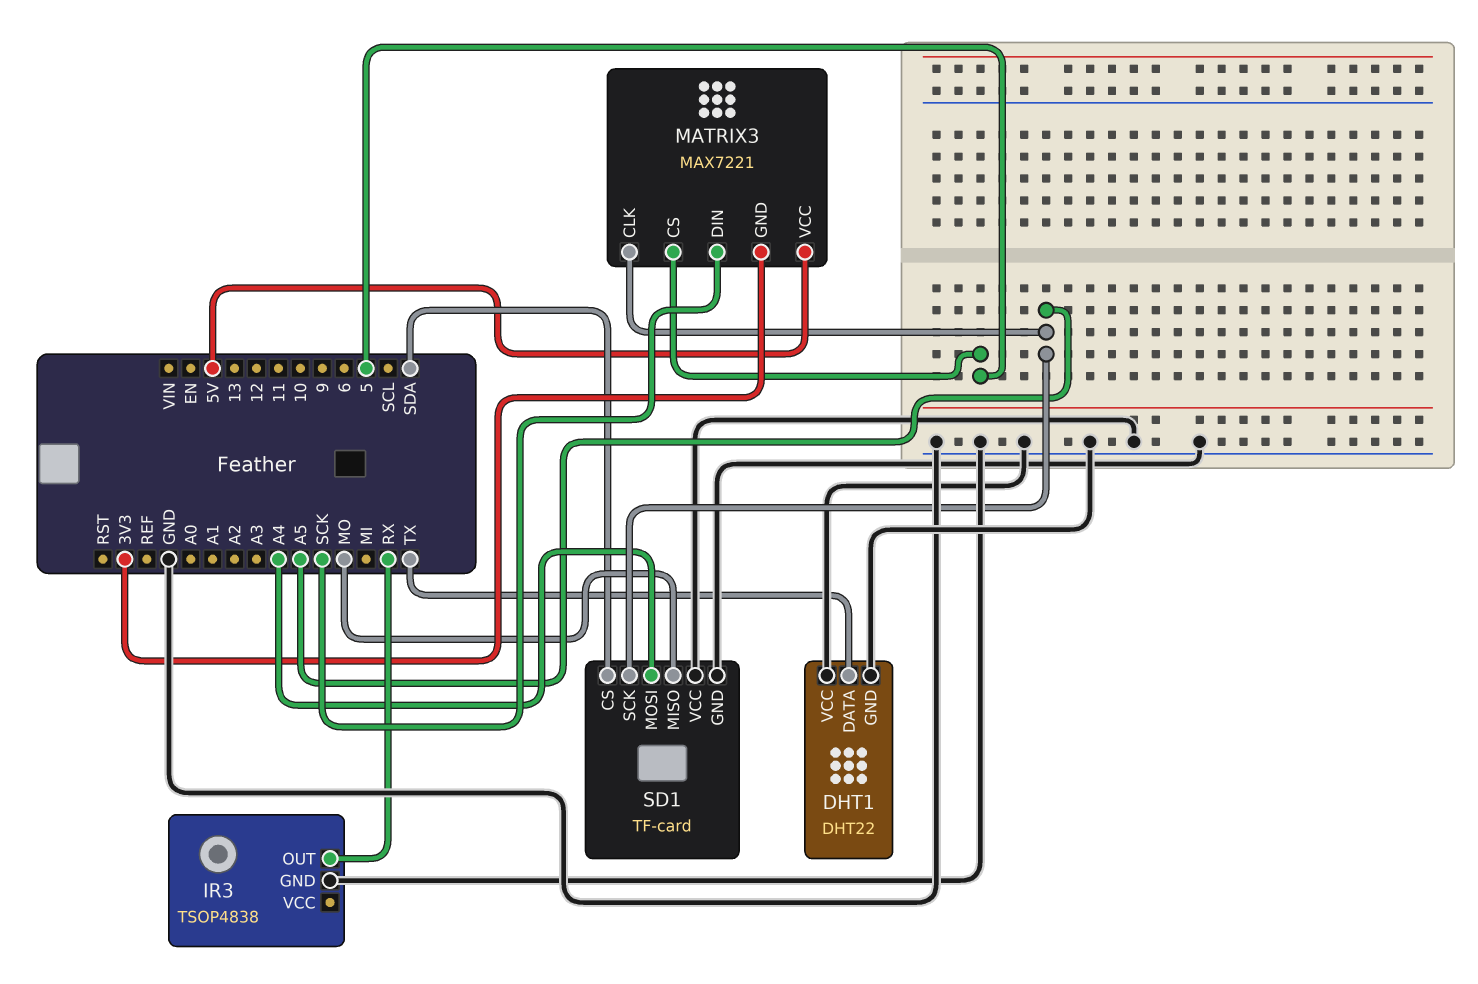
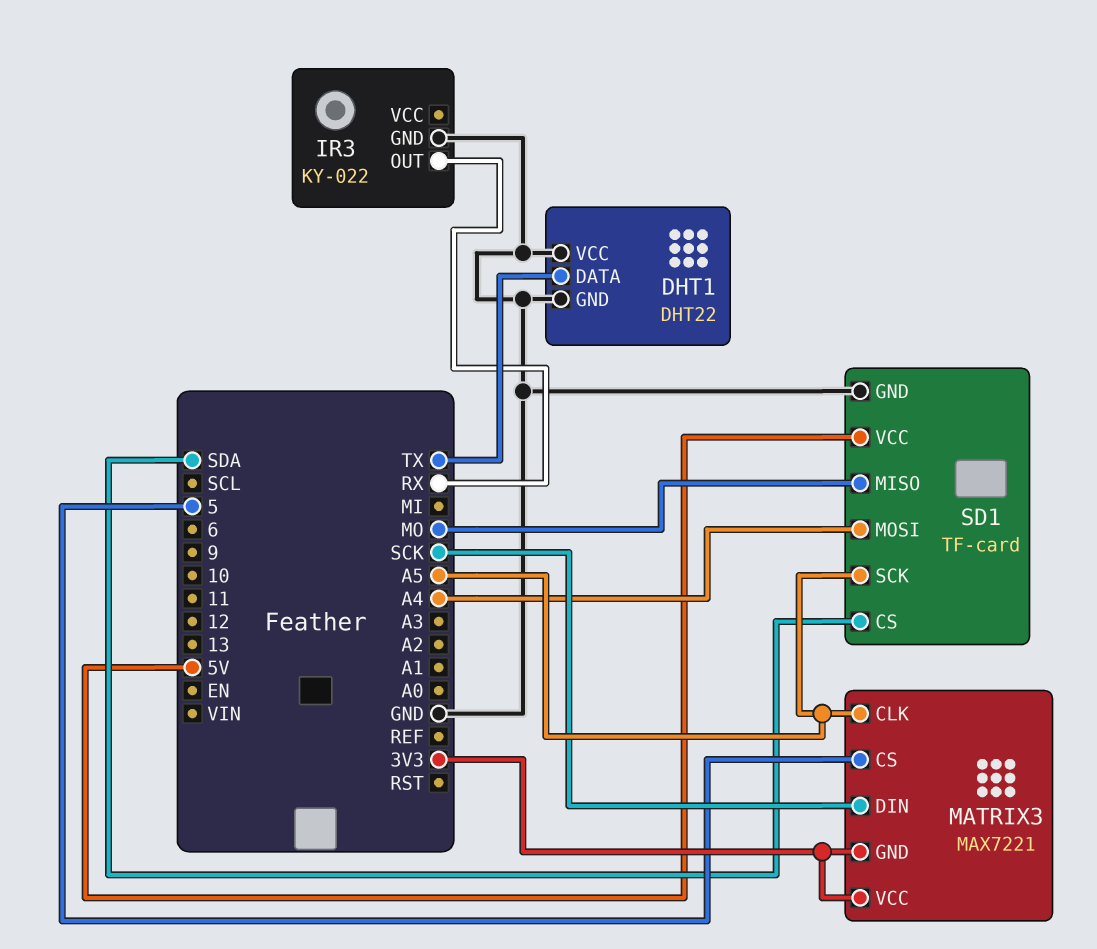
IR3: TSOP4838 -> KY-022
MATRIX3 pin VCC: 5V -> 3V3
SD1 pin VCC: GND -> 5V

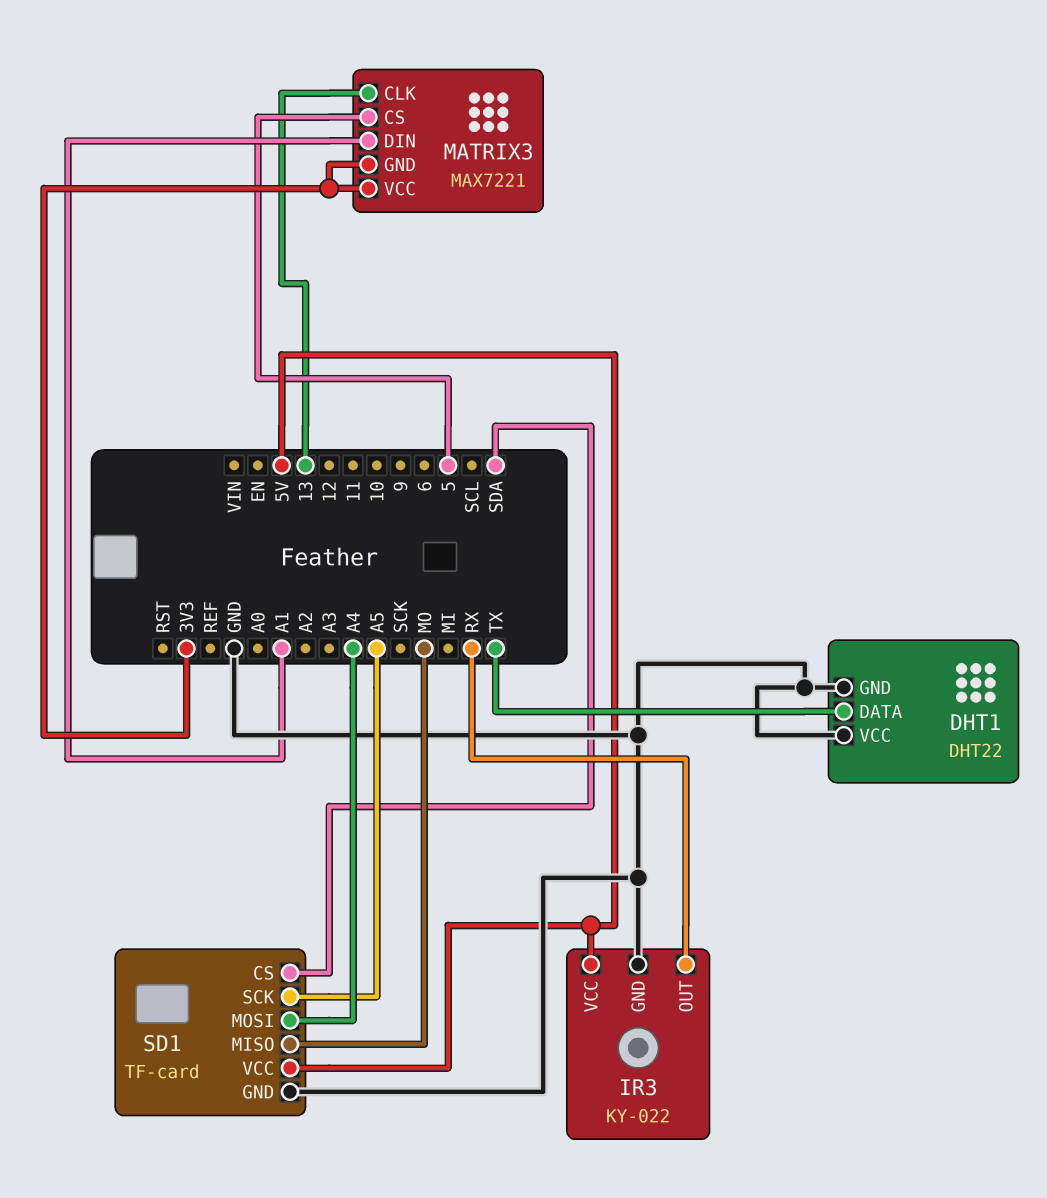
IR3 pin VCC: none -> 5V
MATRIX3 pin CLK: A5 -> 13
MATRIX3 pin DIN: SCK -> A1

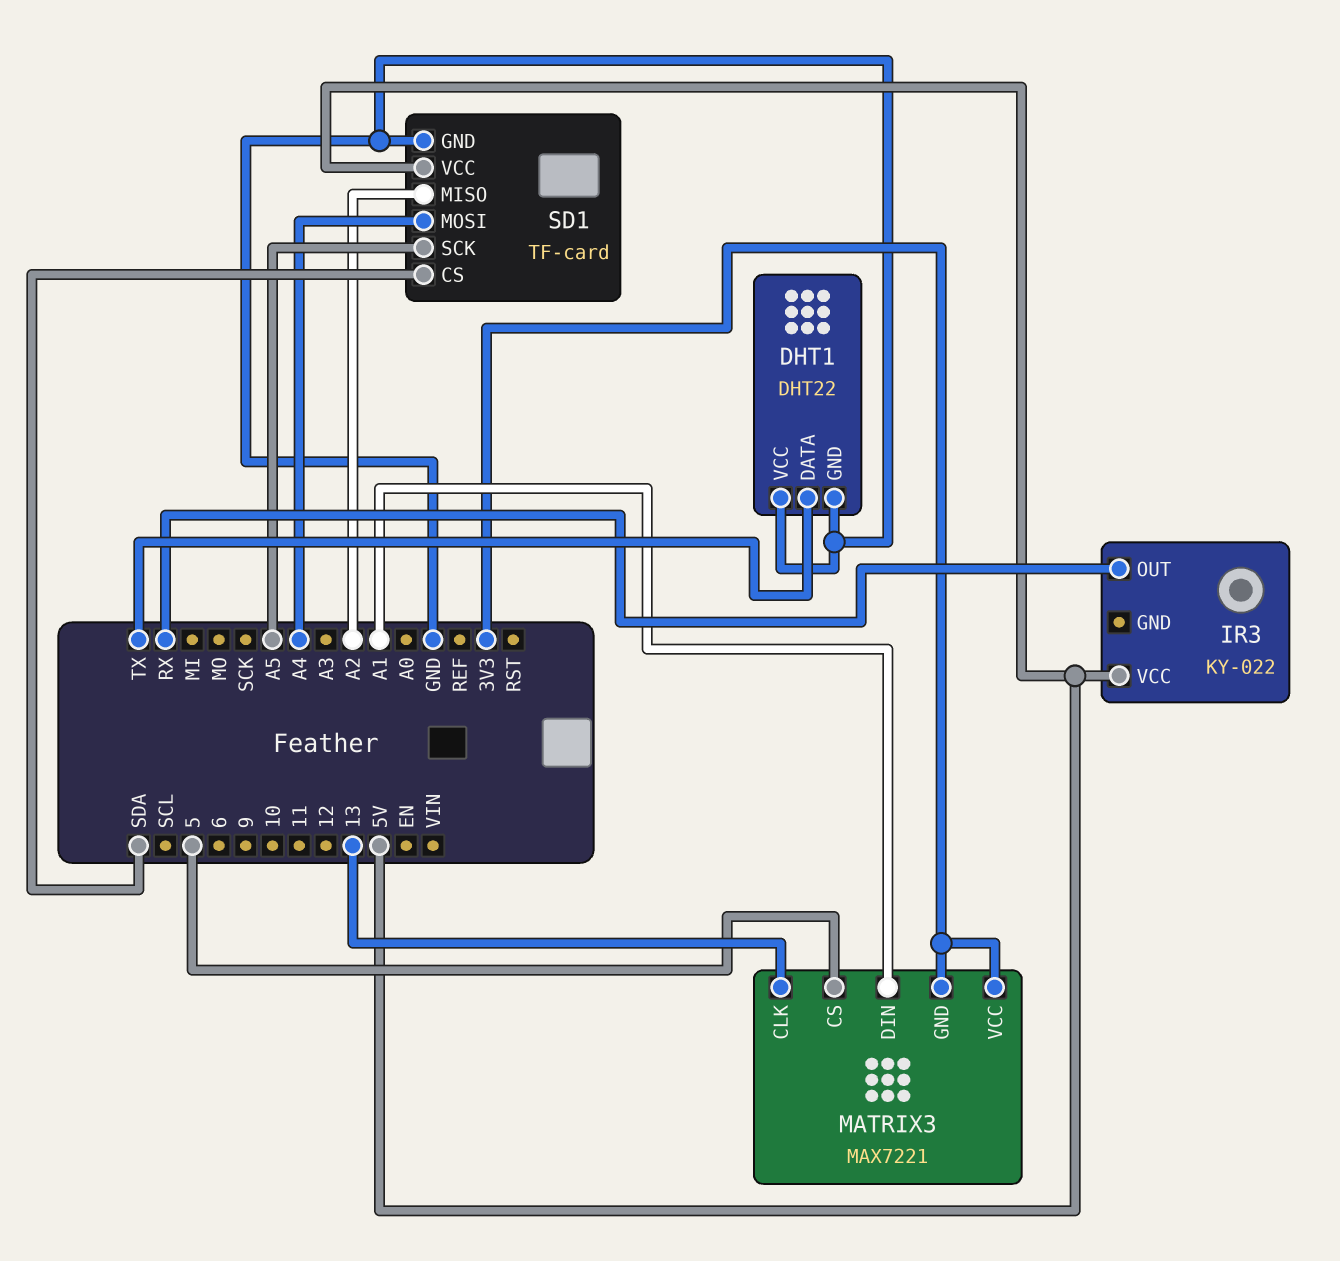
IR3 pin GND: GND -> none
SD1 pin MISO: MO -> A2

